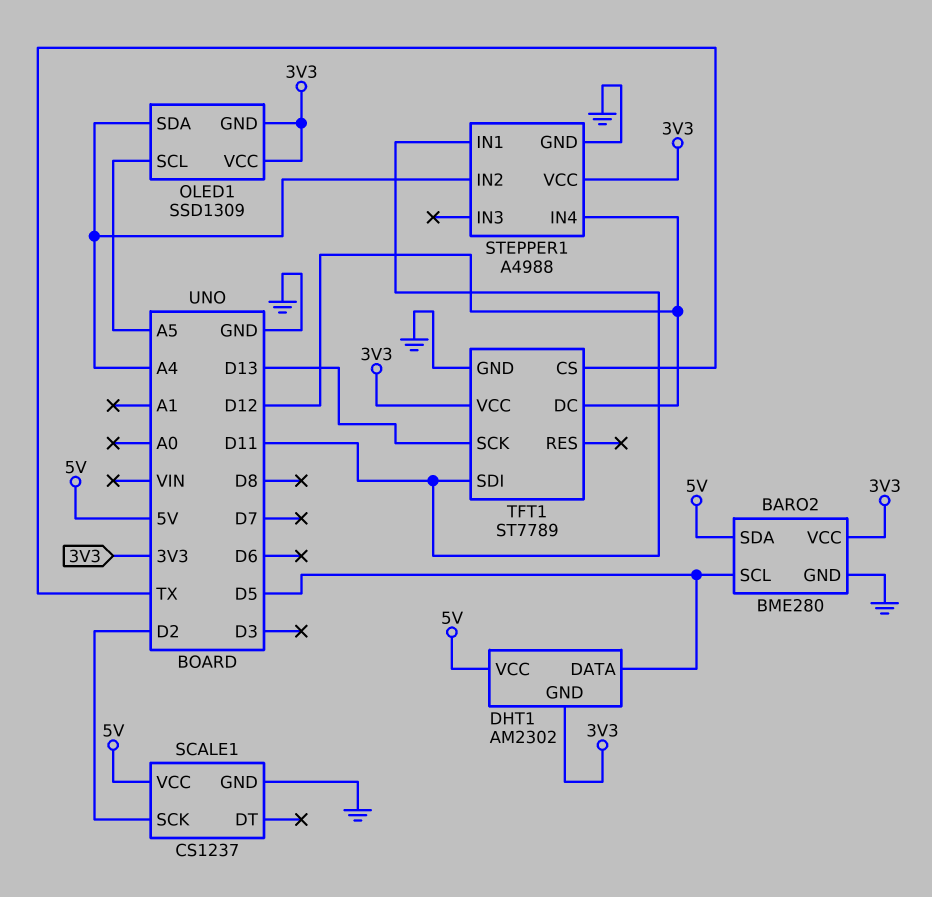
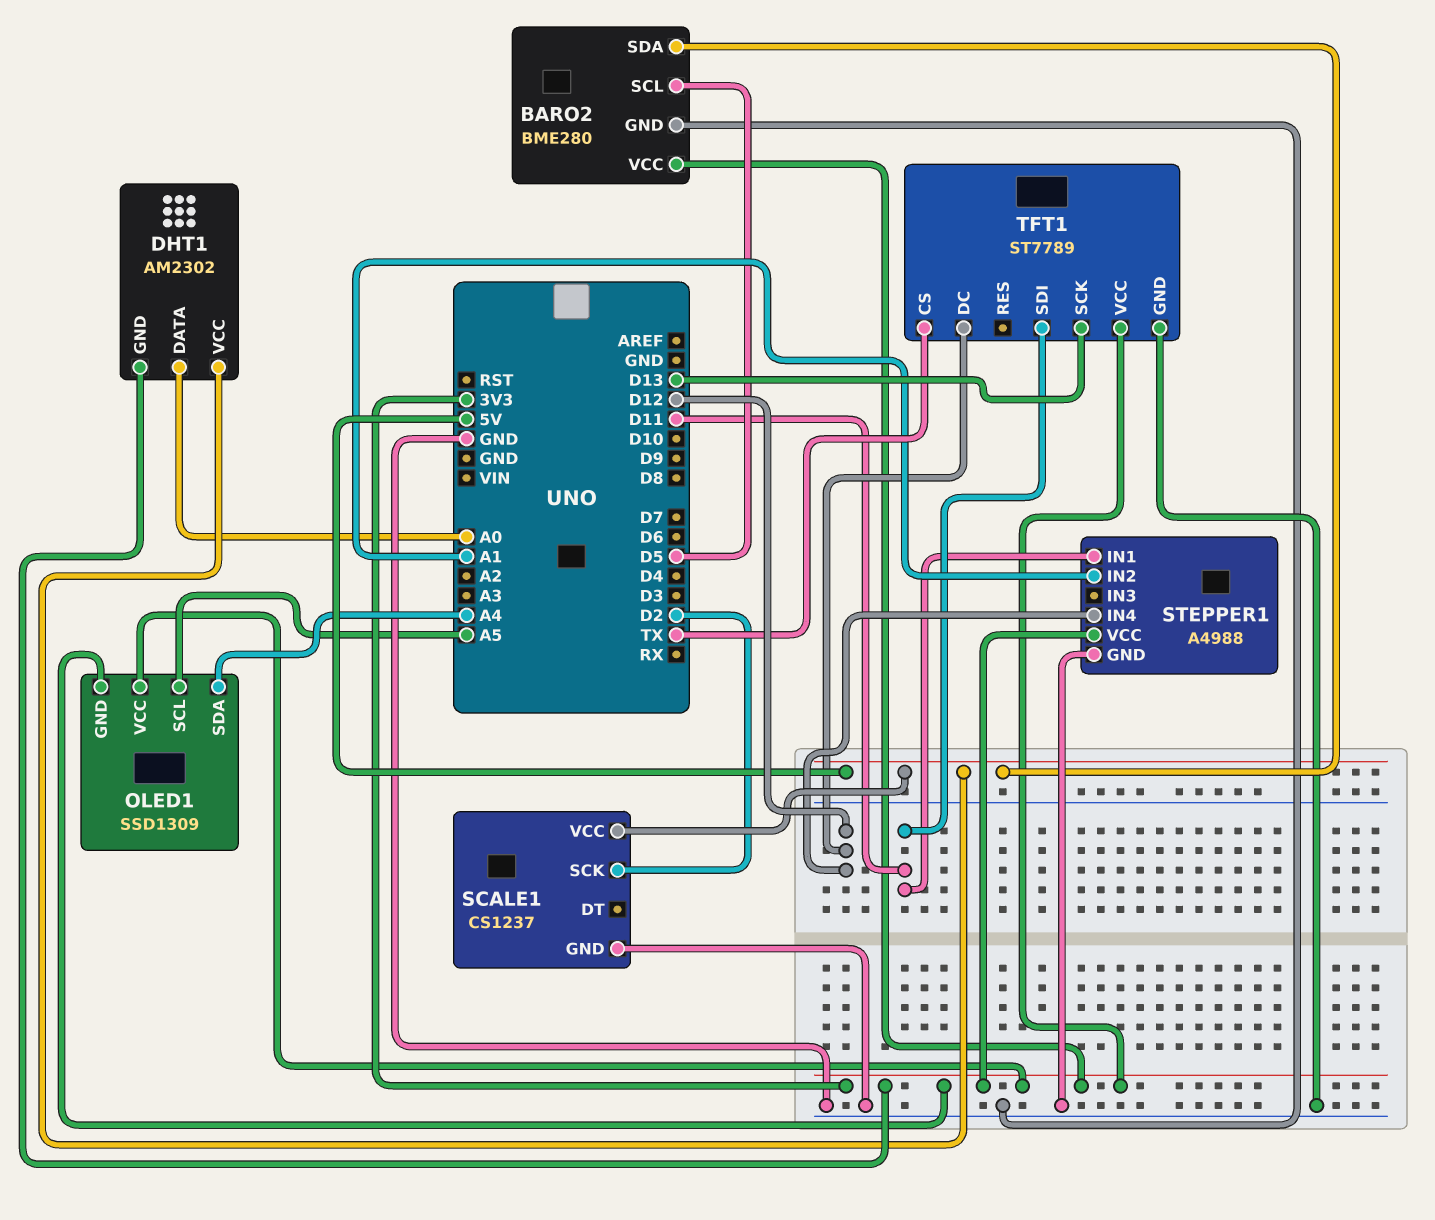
DHT1 pin DATA: D5 -> A0
STEPPER1 pin IN2: A4 -> A1

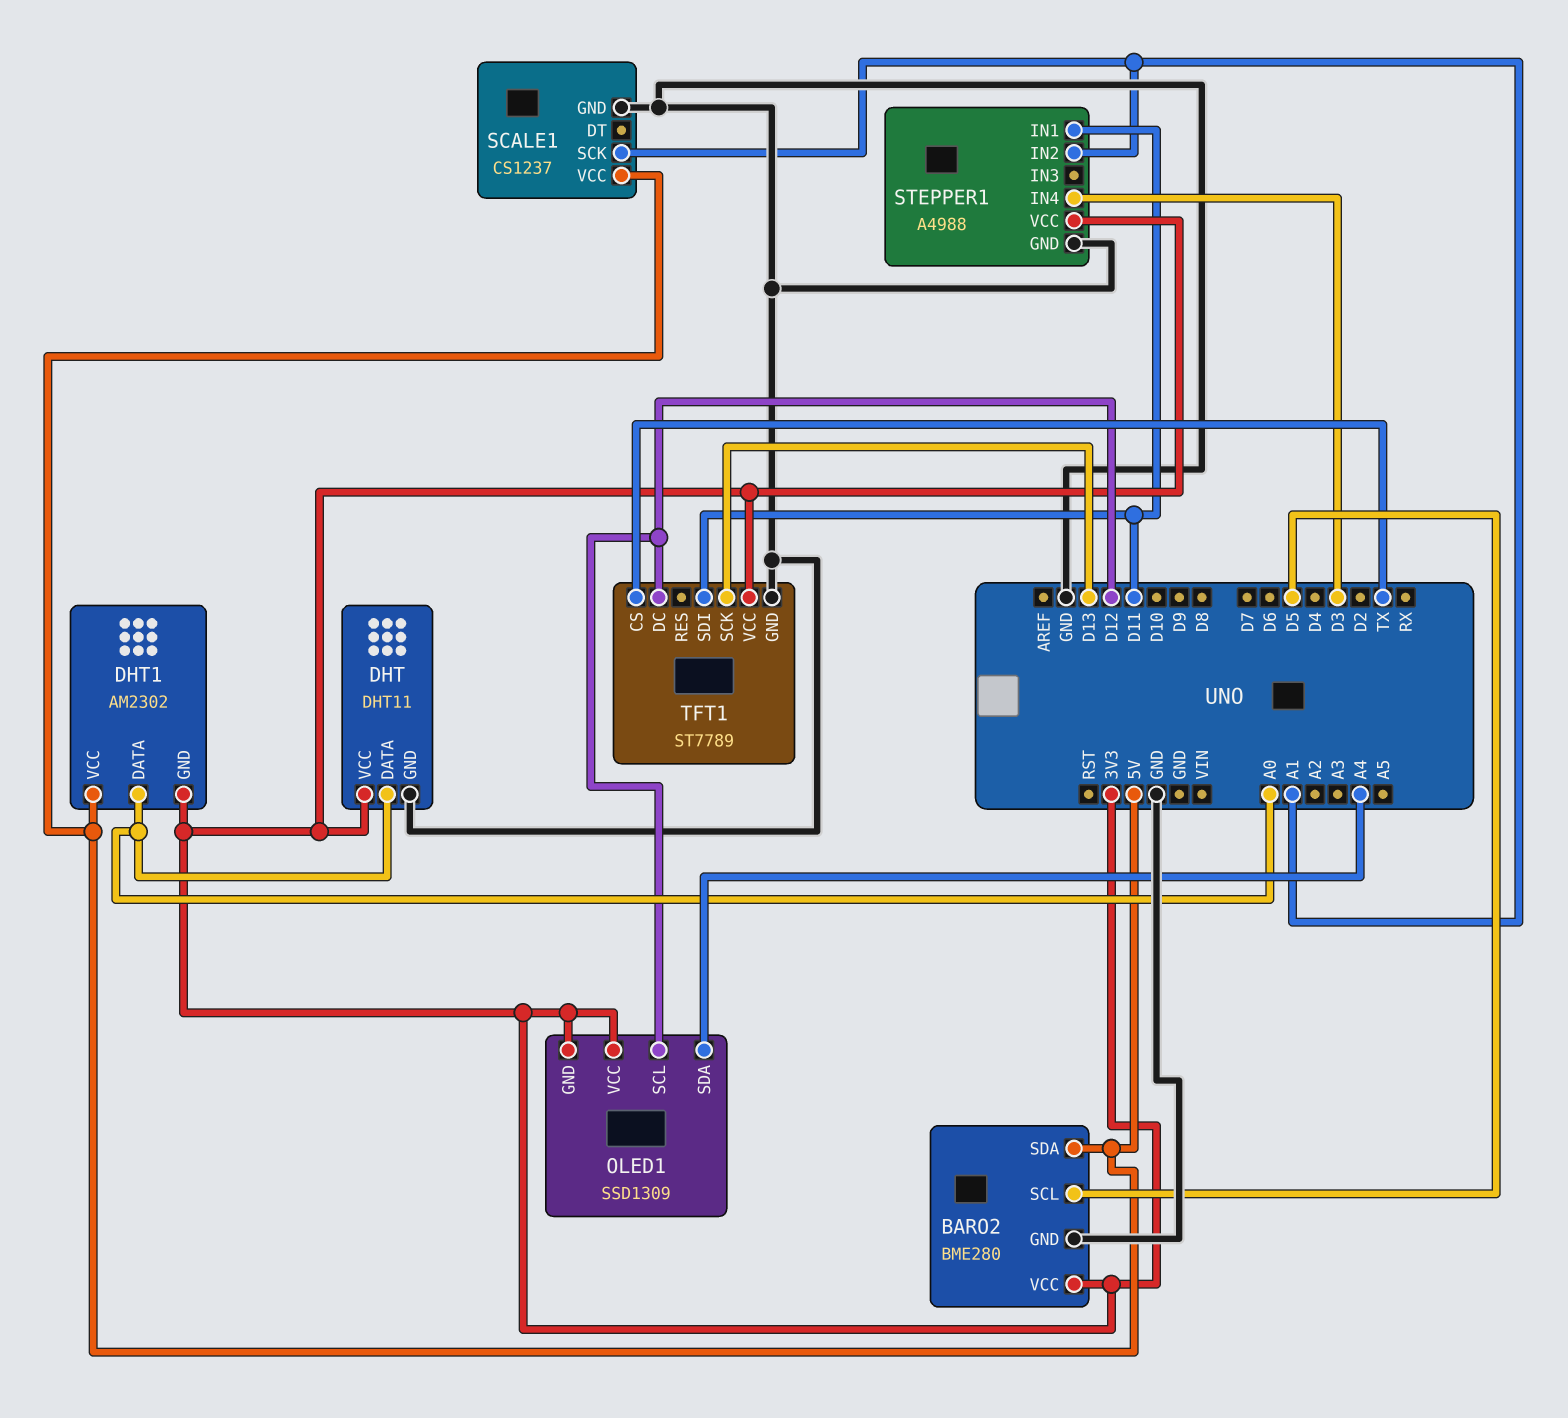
DHT: none -> DHT11
DHT pin DATA: none -> A0
DHT pin GND: none -> GND
DHT pin VCC: none -> 3V3
OLED1 pin SCL: A5 -> D12
SCALE1 pin SCK: D2 -> A1
STEPPER1 pin IN4: D12 -> D3

